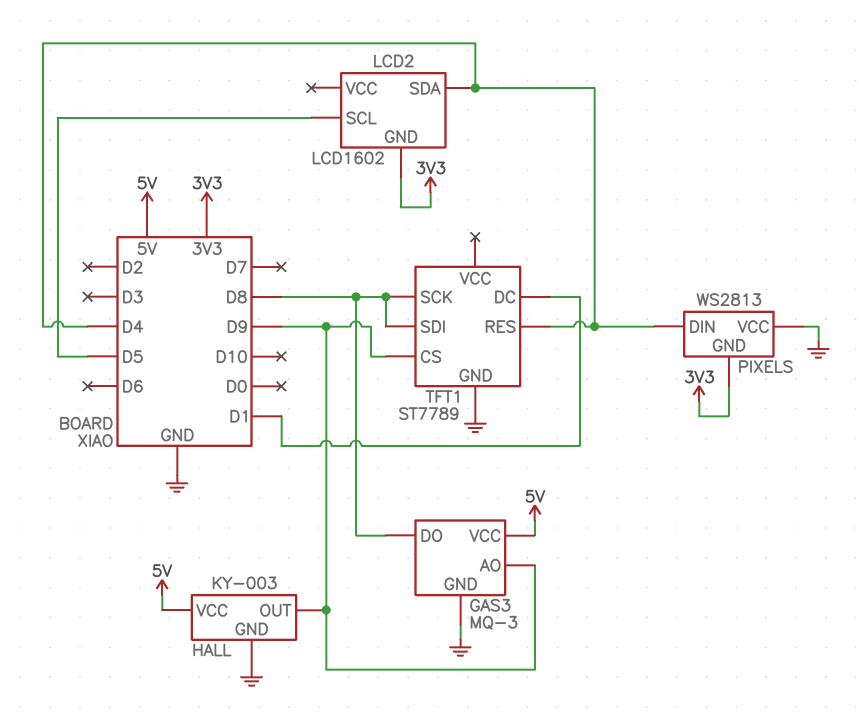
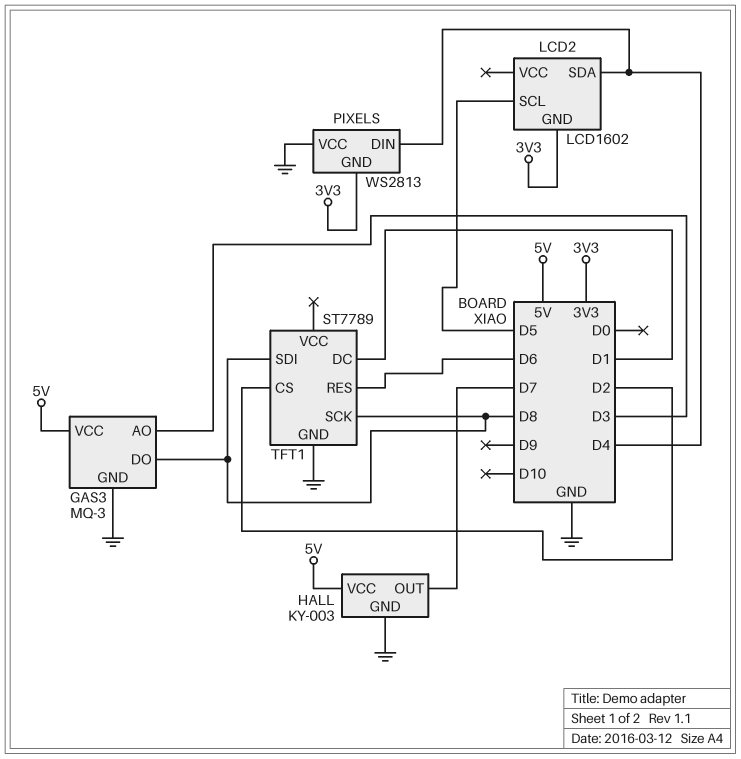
GAS3 pin AO: D9 -> D3
HALL pin OUT: D9 -> D7
TFT1 pin CS: D9 -> D2
TFT1 pin RES: D4 -> D6

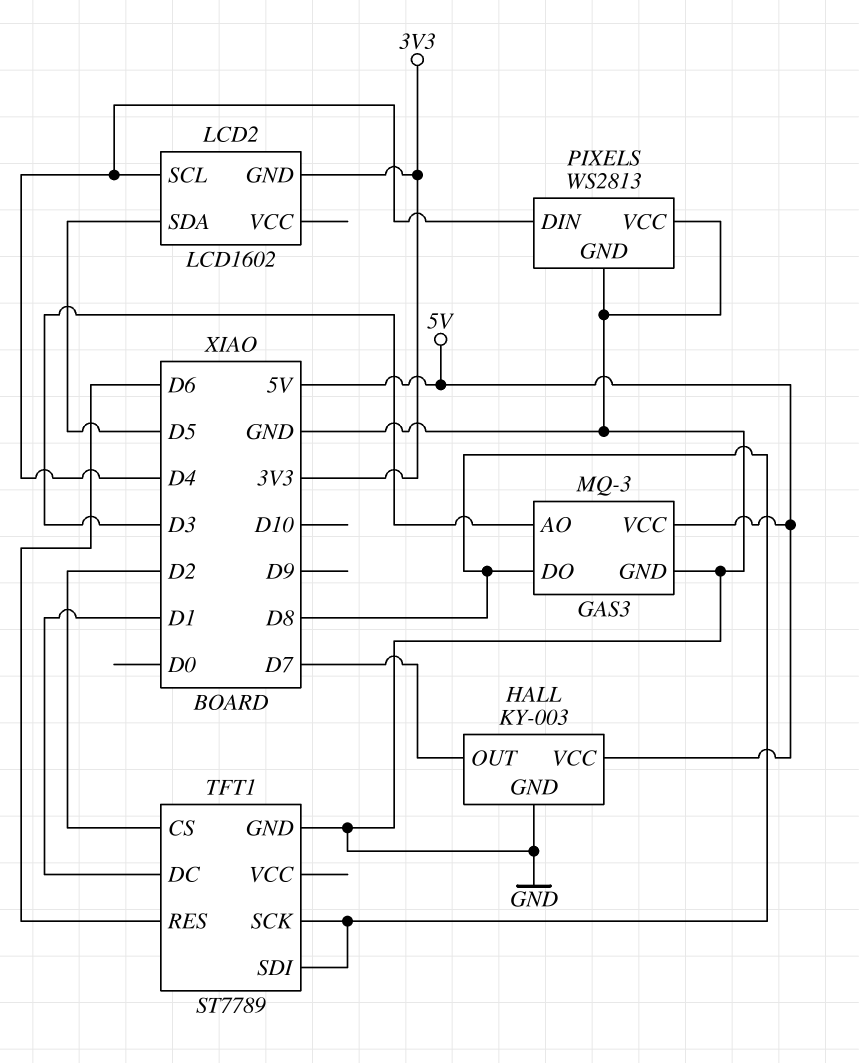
LCD2 pin SCL: D5 -> D4
LCD2 pin SDA: D4 -> D5
PIXELS pin GND: 3V3 -> GND

